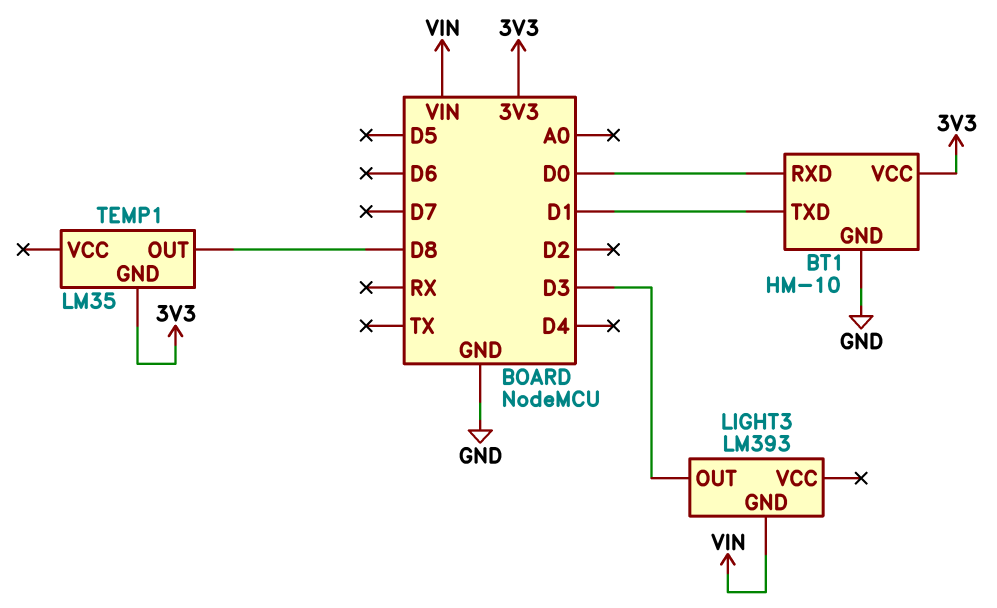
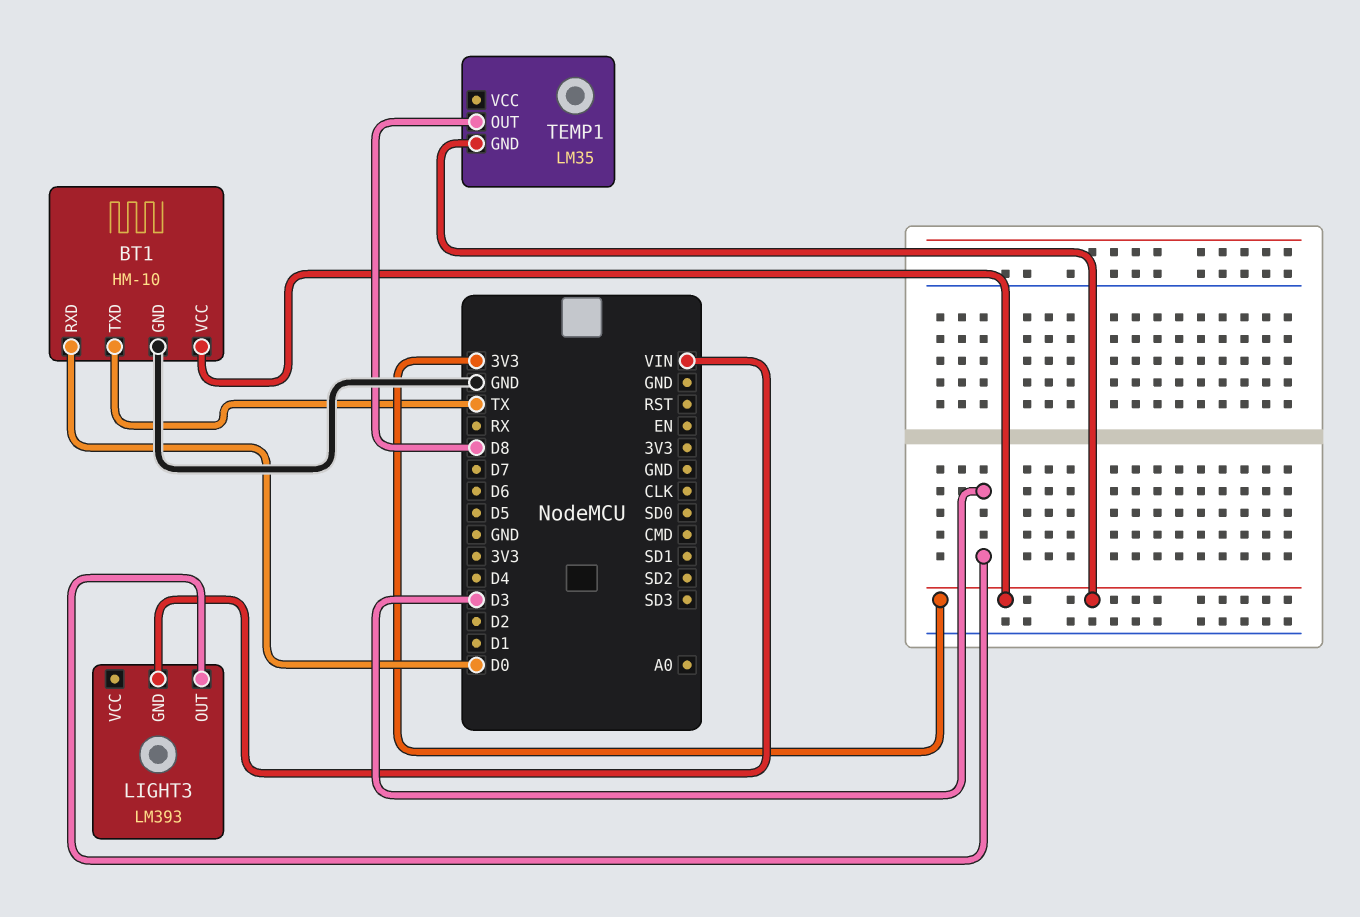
BT1 pin TXD: D1 -> TX

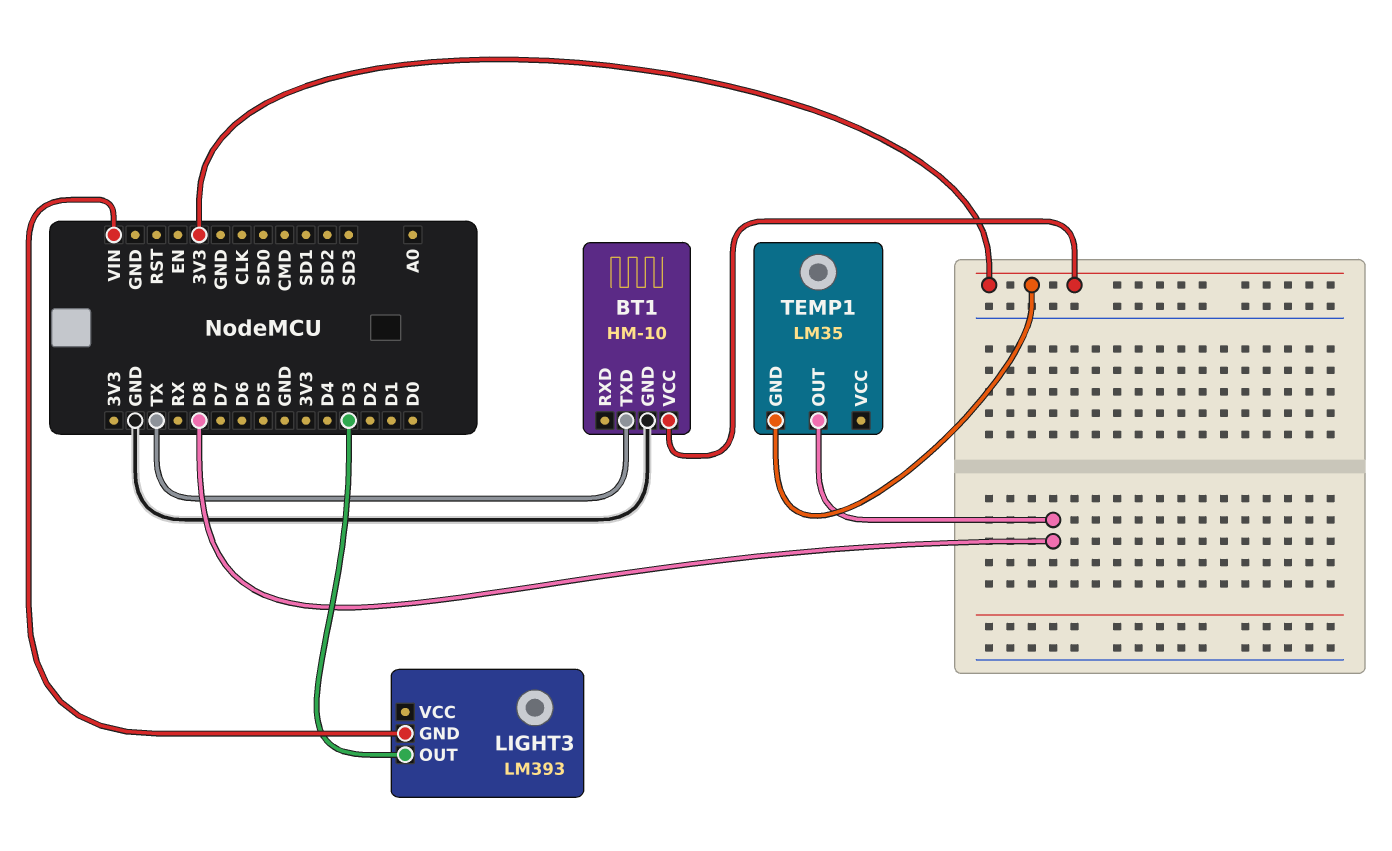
BT1 pin RXD: D0 -> none

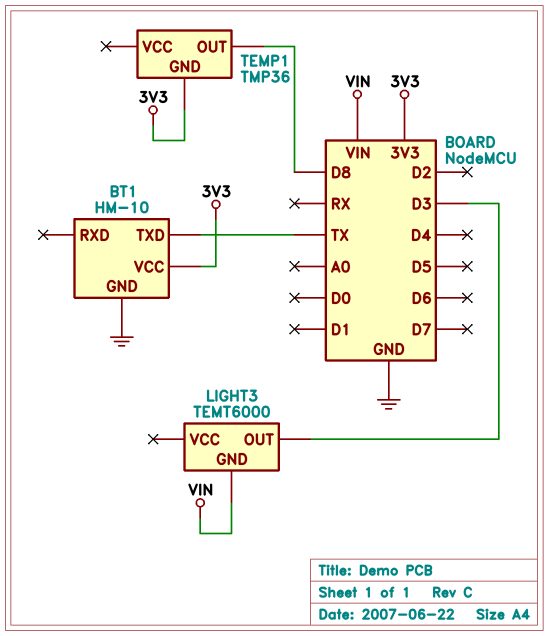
LIGHT3: LM393 -> TEMT6000
TEMP1: LM35 -> TMP36

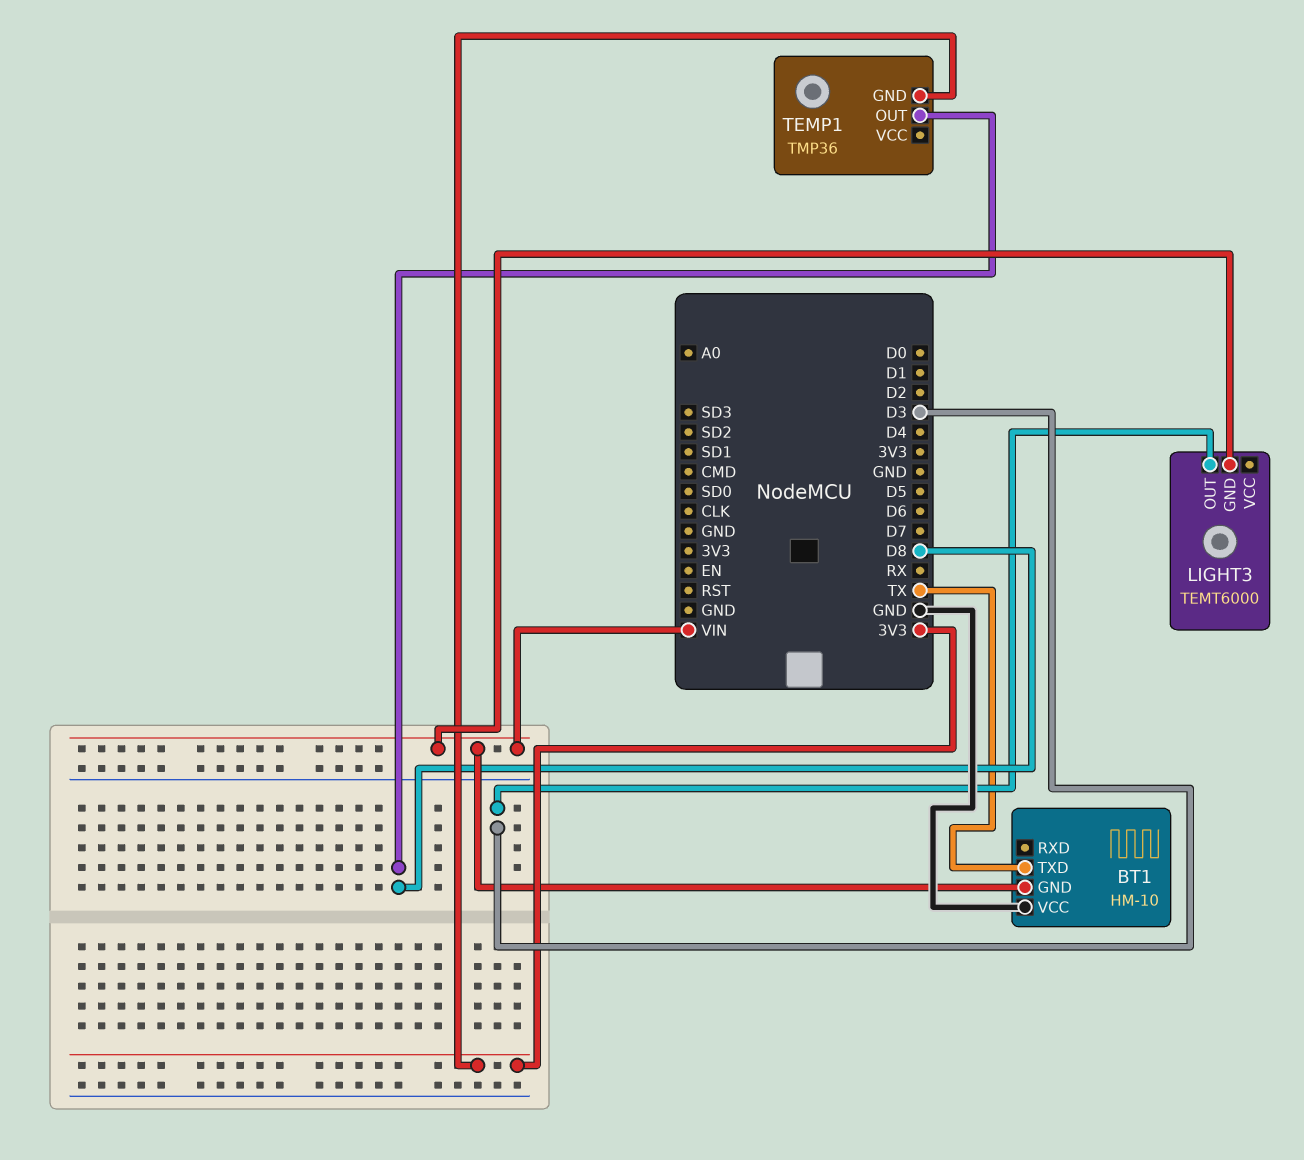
BT1 pin GND: GND -> VIN
BT1 pin VCC: 3V3 -> GND

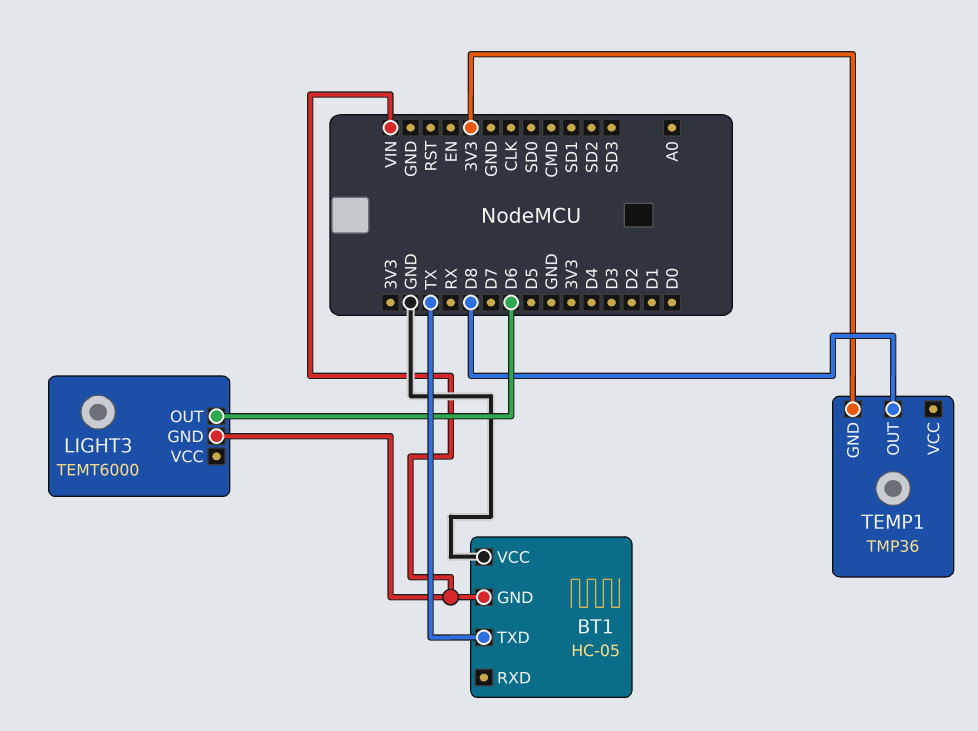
BT1: HM-10 -> HC-05
LIGHT3 pin OUT: D3 -> D6

